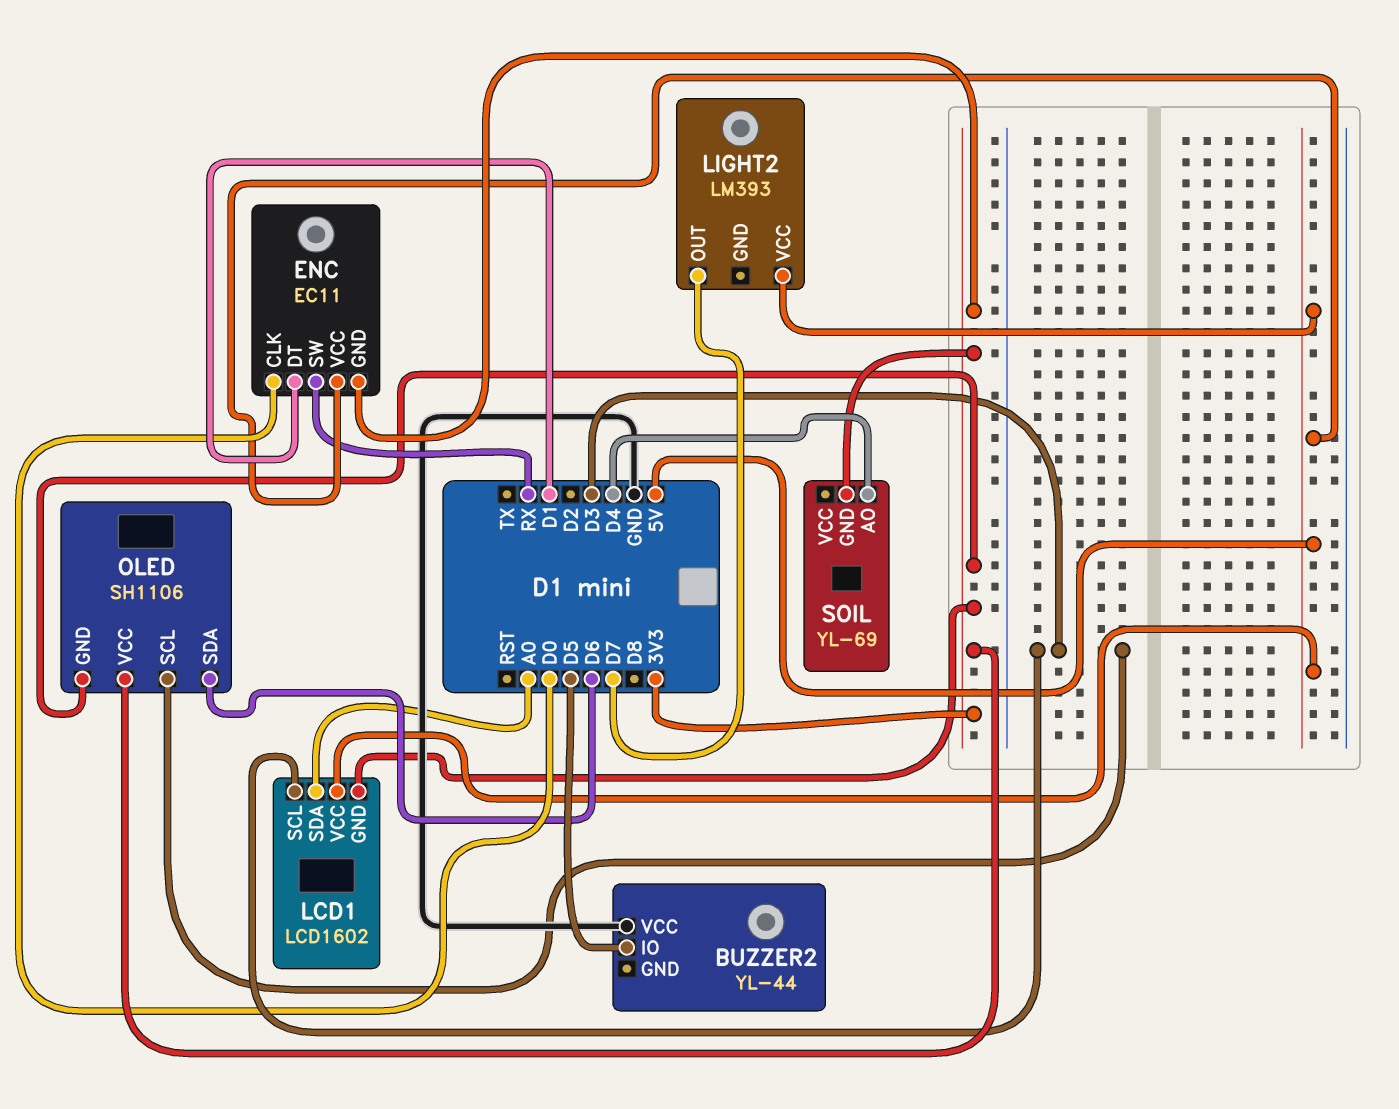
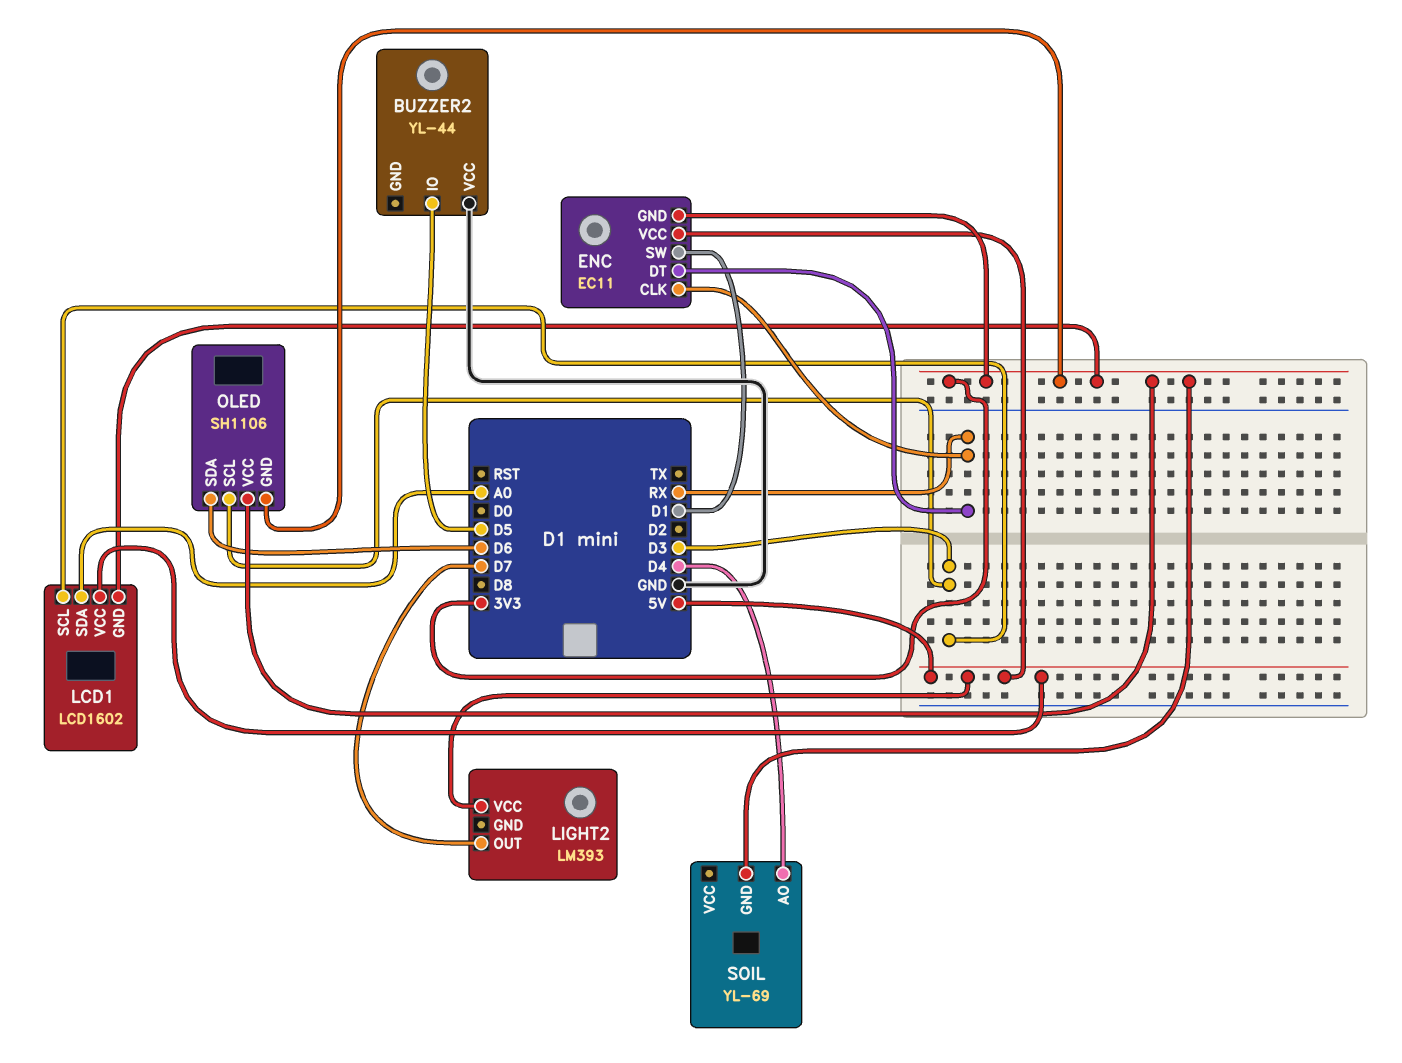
ENC pin CLK: D0 -> RX
ENC pin DT: D1 -> RX
ENC pin SW: RX -> D1

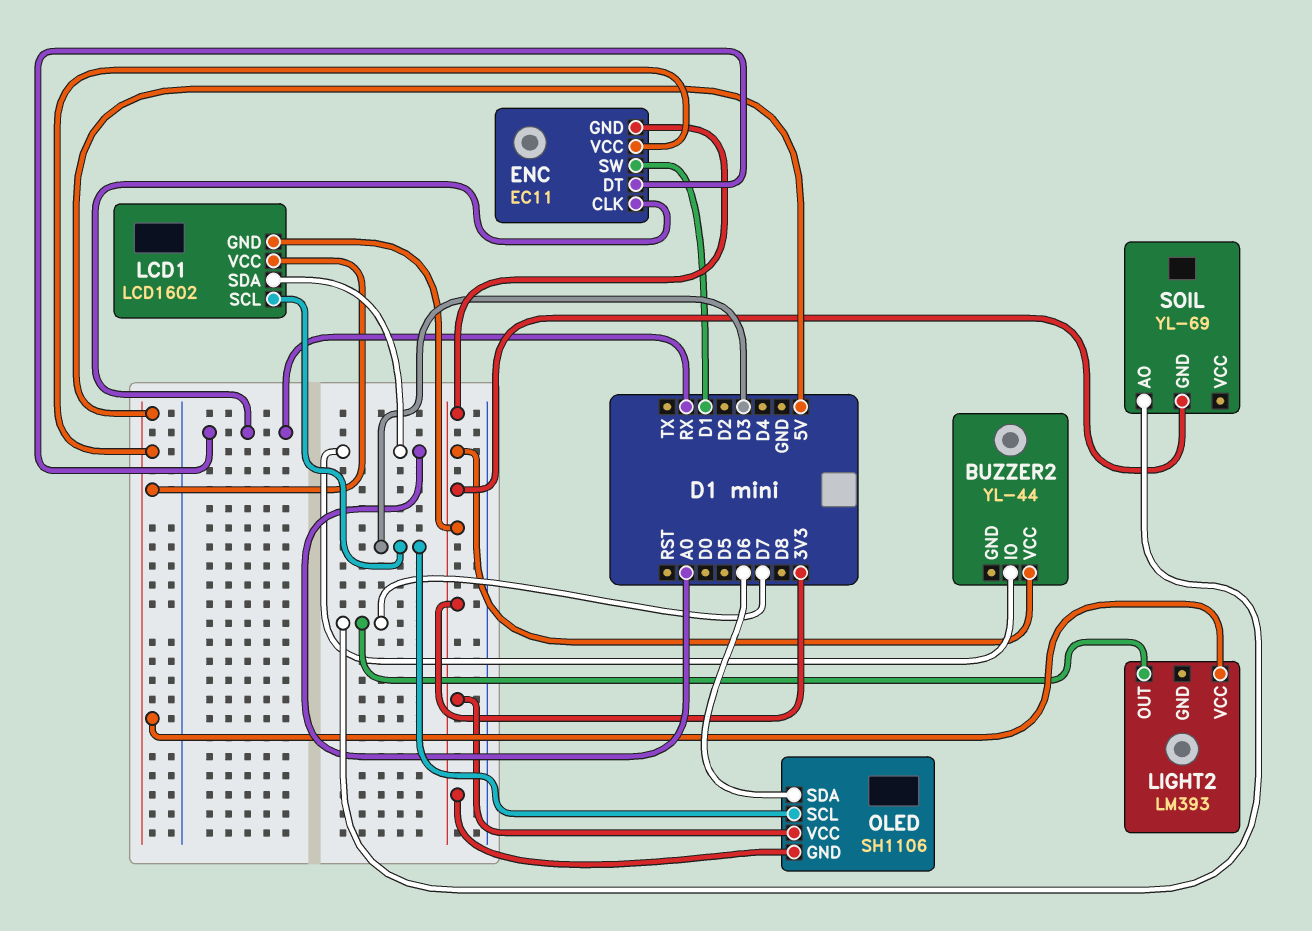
BUZZER2 pin IO: D5 -> A0
BUZZER2 pin VCC: GND -> 3V3
SOIL pin AO: D4 -> D7

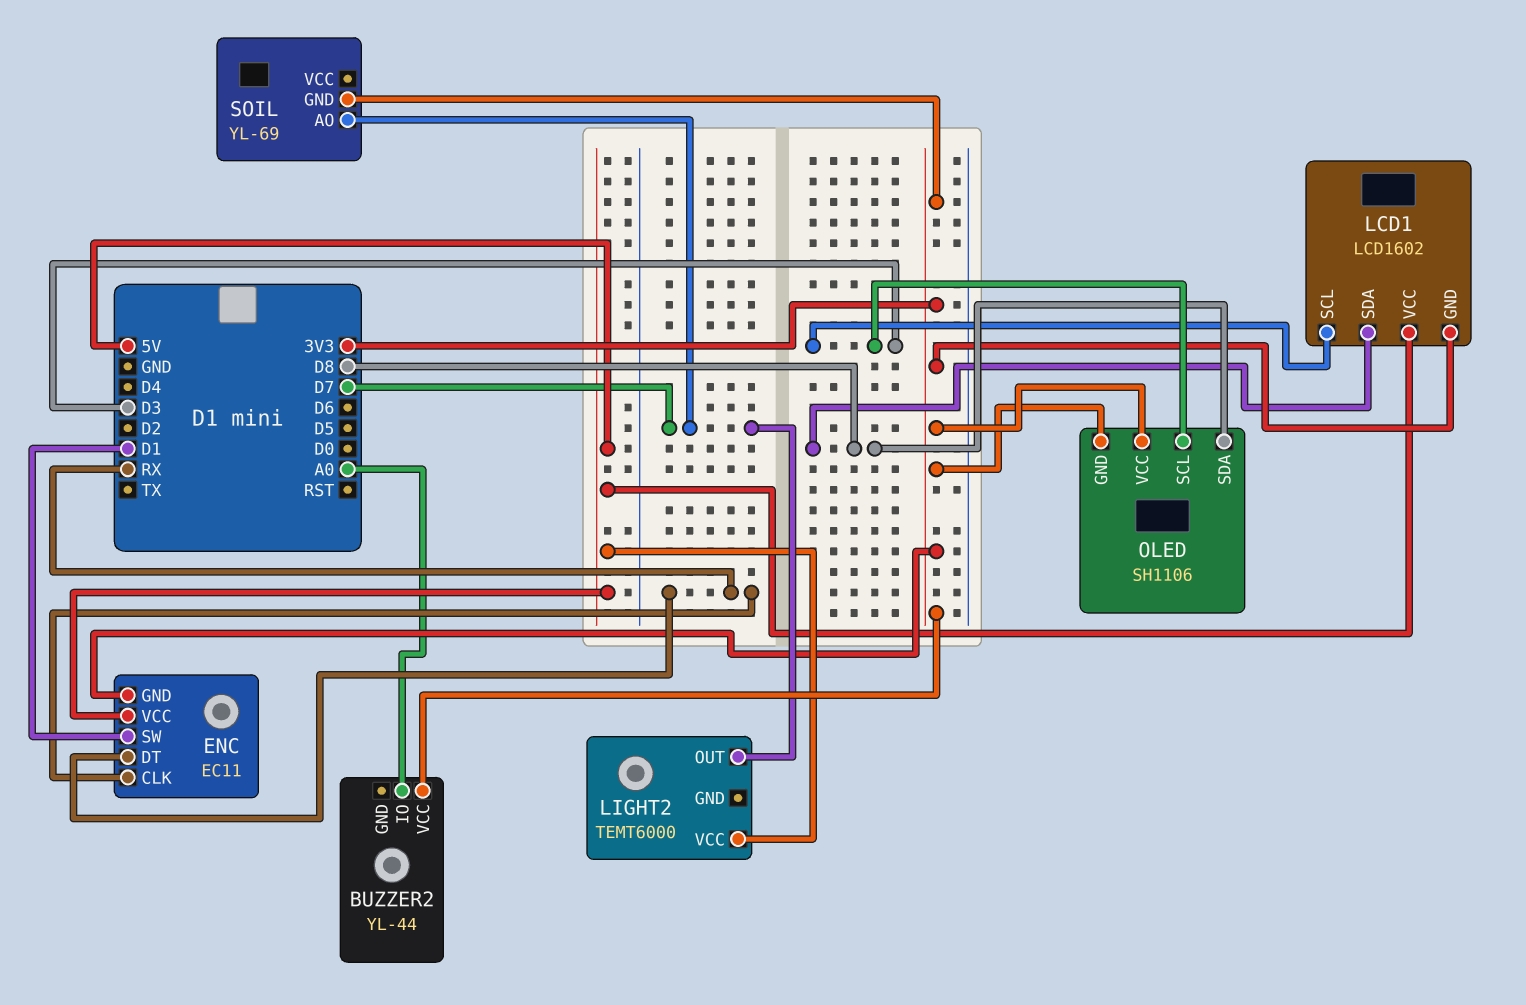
LCD1 pin SDA: A0 -> D8
LIGHT2: LM393 -> TEMT6000
OLED pin SDA: D6 -> D8

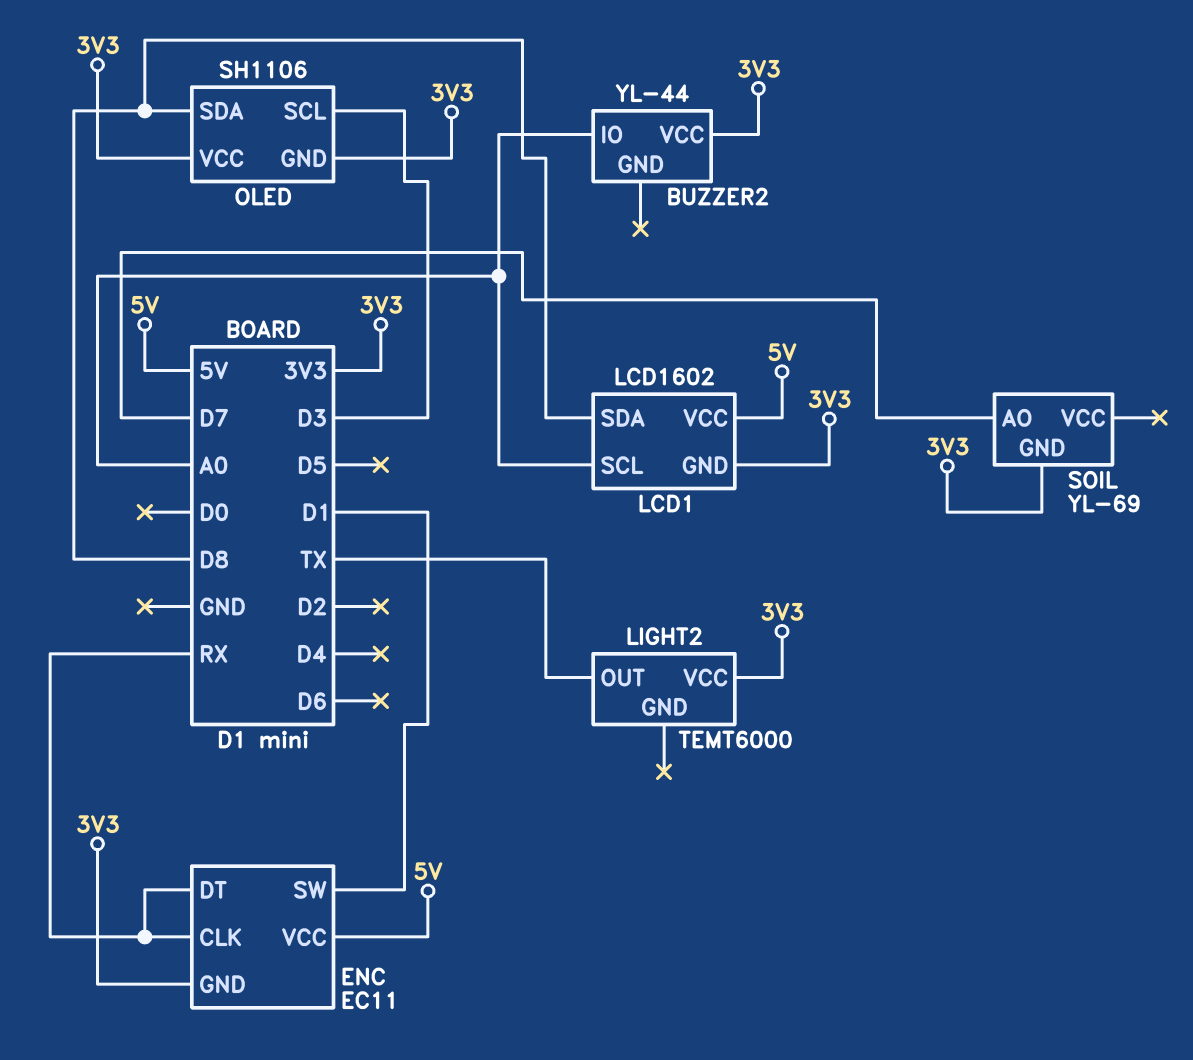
LCD1 pin SCL: D3 -> A0
LIGHT2 pin OUT: D7 -> TX
LIGHT2 pin VCC: 5V -> 3V3

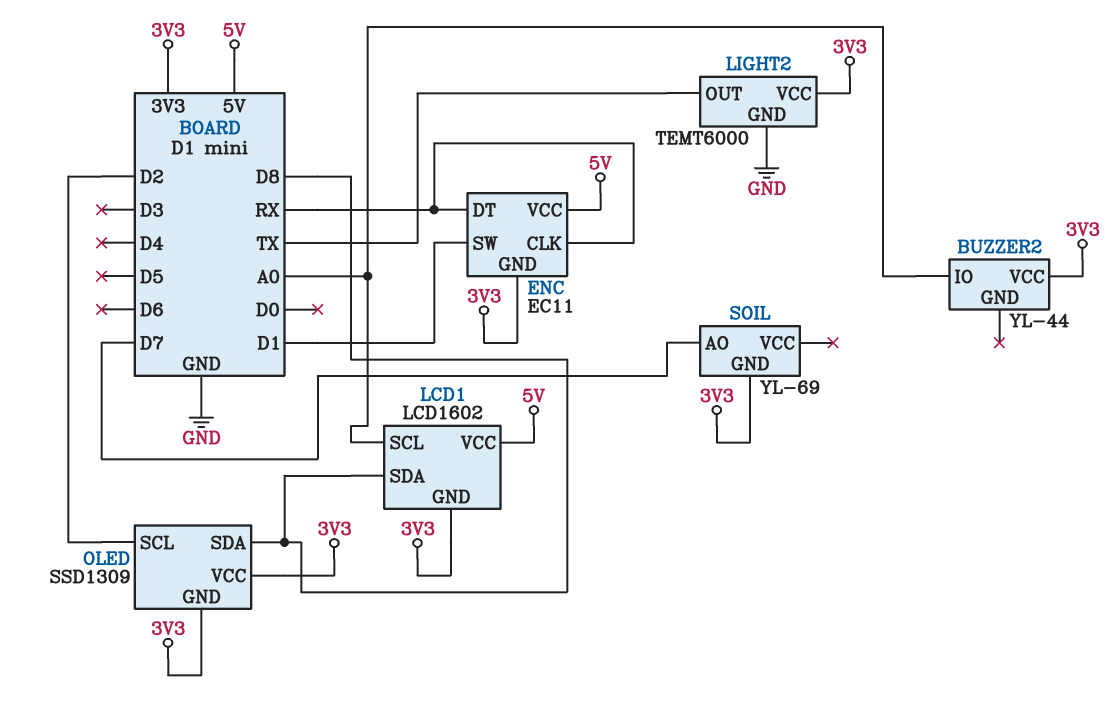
LIGHT2 pin GND: none -> GND
OLED: SH1106 -> SSD1309
OLED pin SCL: D3 -> D2

